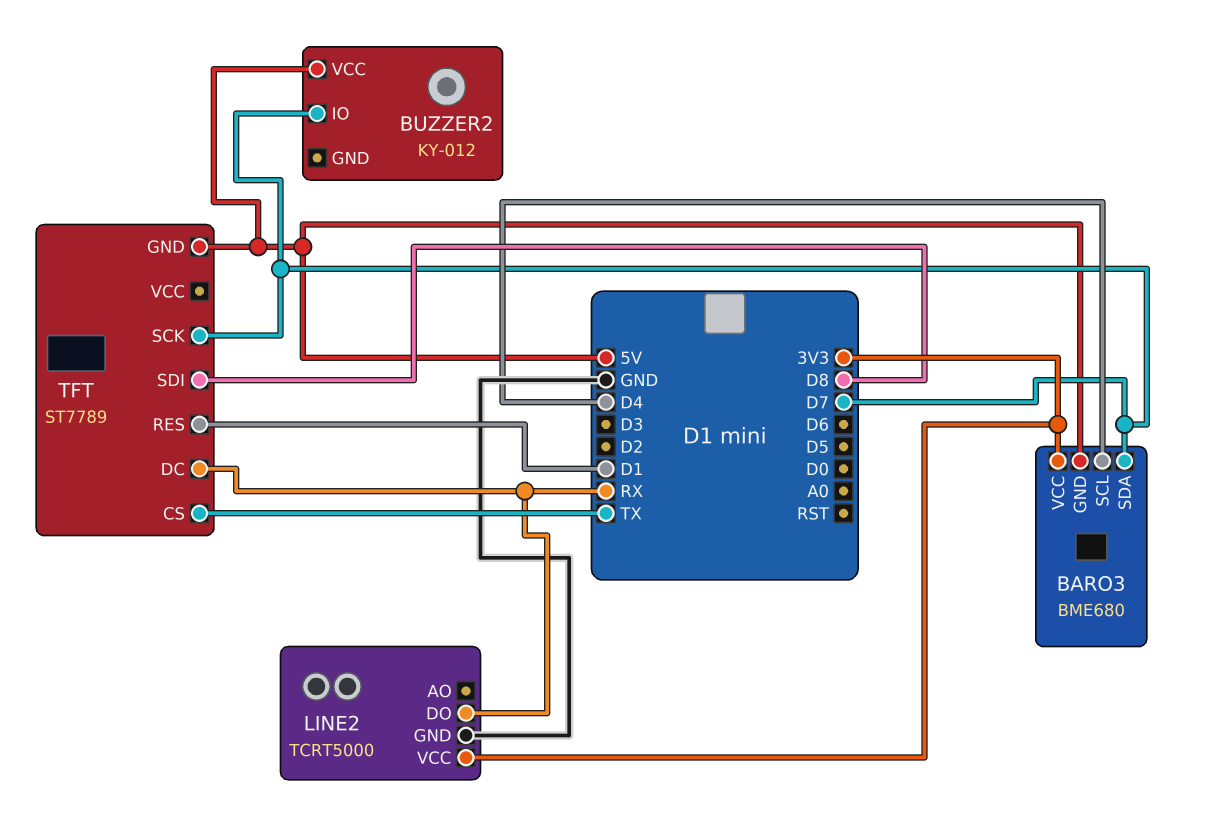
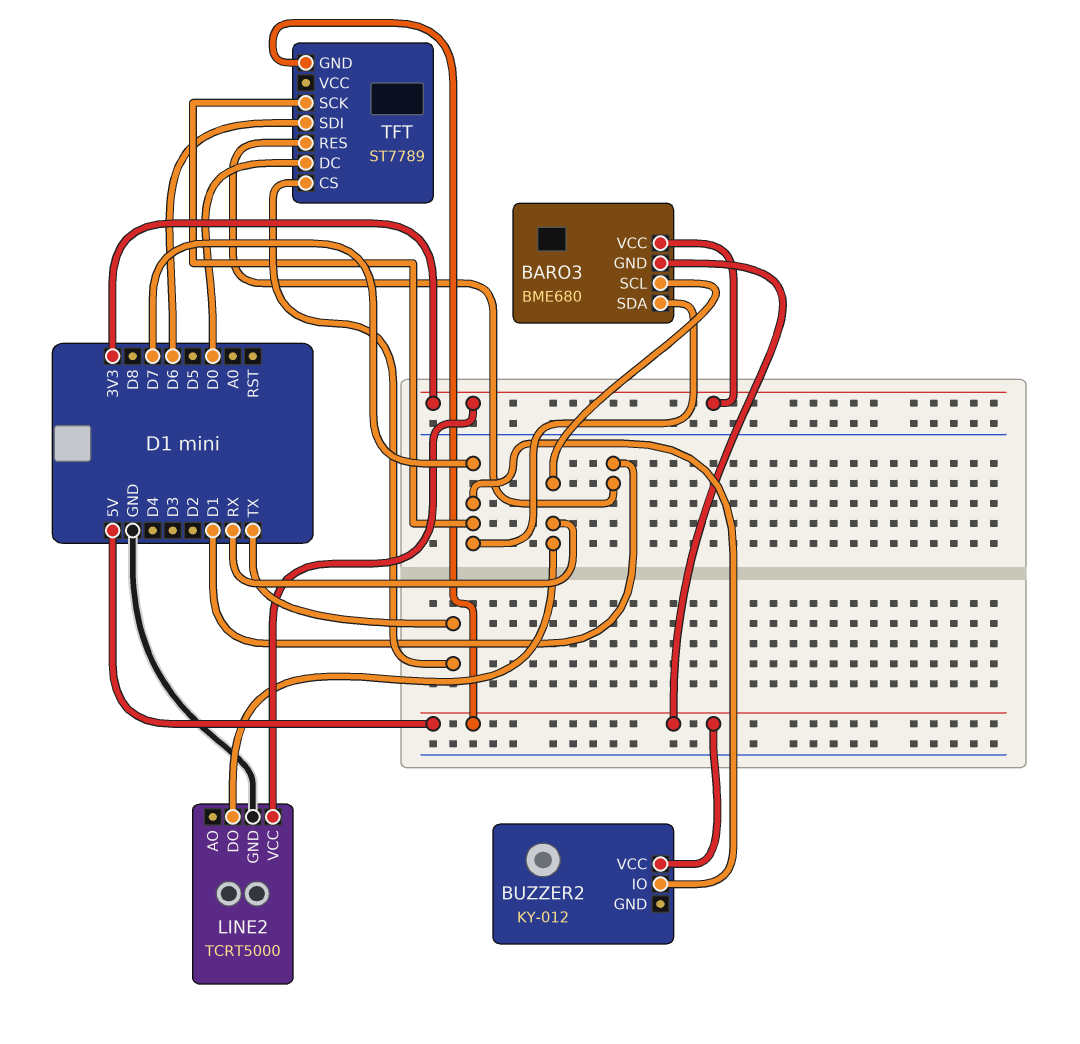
BARO3 pin SCL: D4 -> RX
TFT pin DC: RX -> D0
TFT pin SDI: D8 -> D6

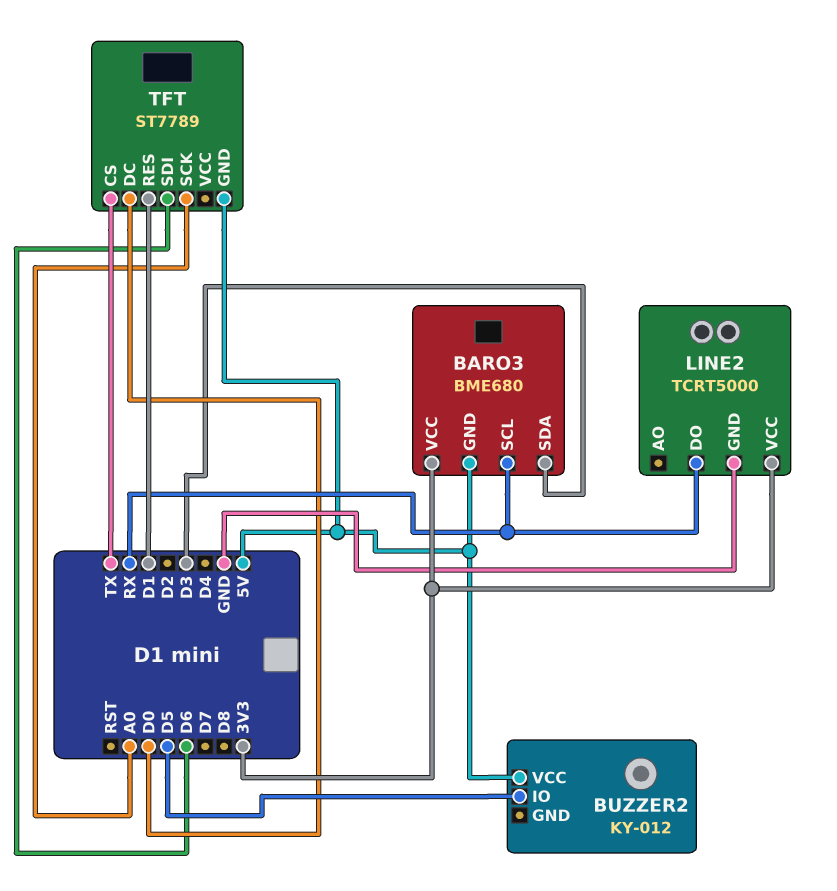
BARO3 pin SDA: D7 -> D3
BUZZER2 pin IO: D7 -> D5
TFT pin SCK: D7 -> A0

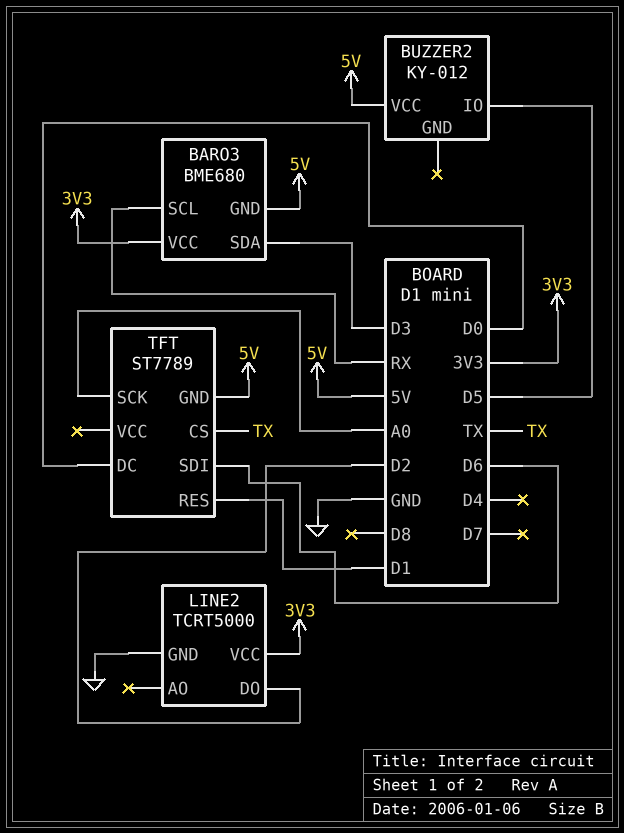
LINE2 pin DO: RX -> D2

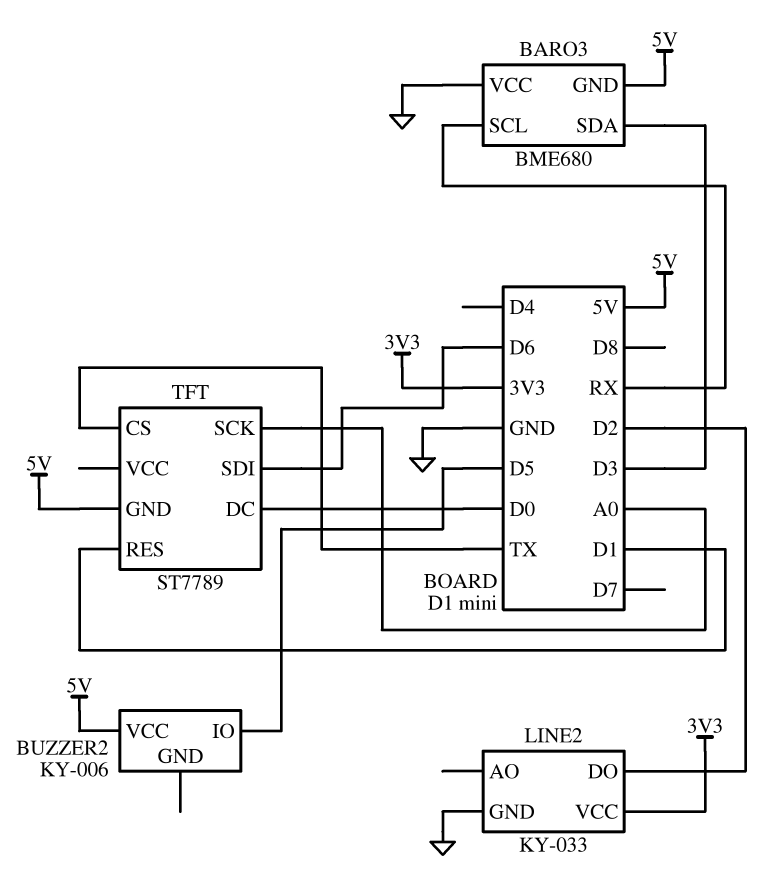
BARO3 pin VCC: 3V3 -> GND
BUZZER2: KY-012 -> KY-006
LINE2: TCRT5000 -> KY-033

